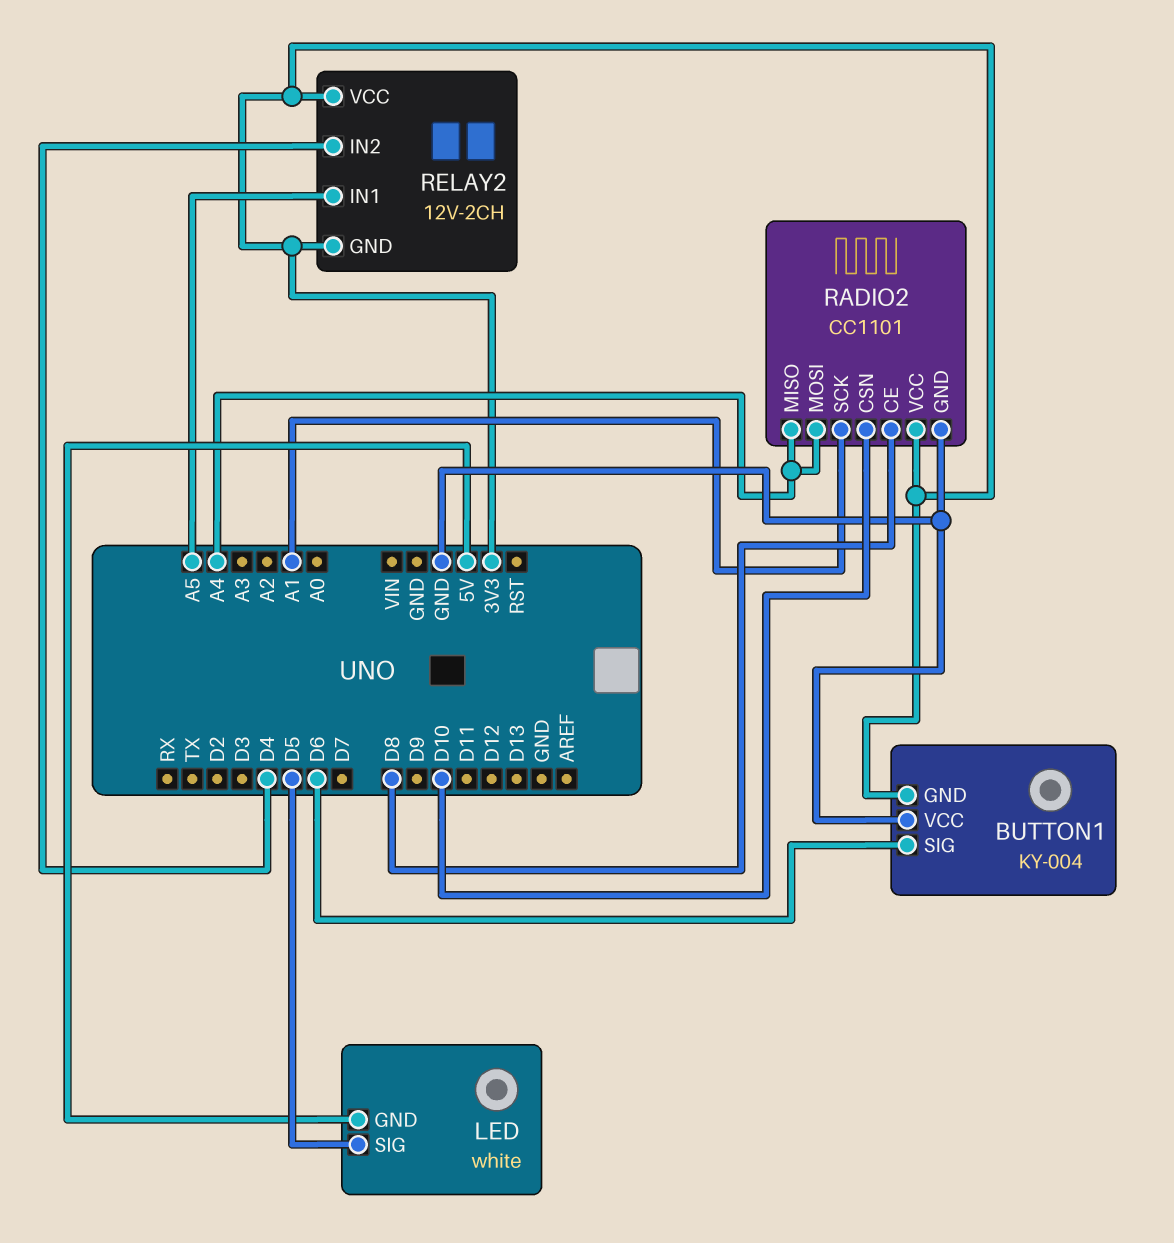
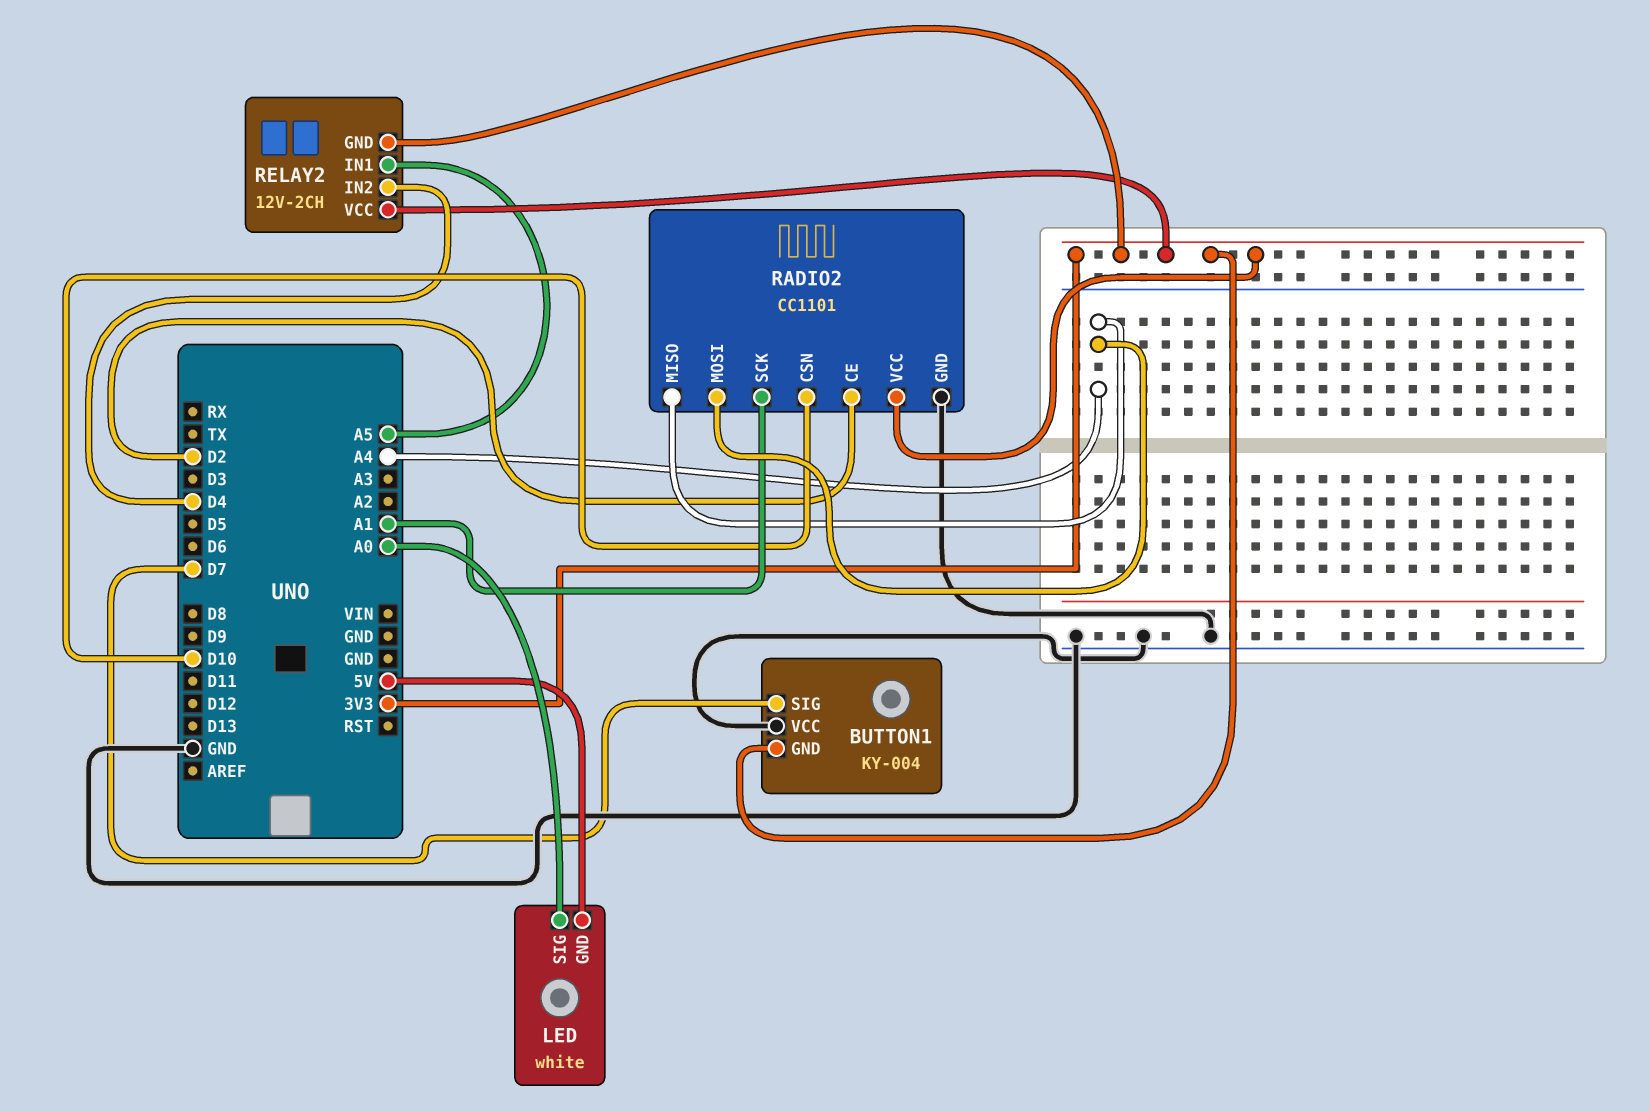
BUTTON1 pin SIG: D6 -> D7
LED pin SIG: D5 -> A0
RADIO2 pin CE: D8 -> D2

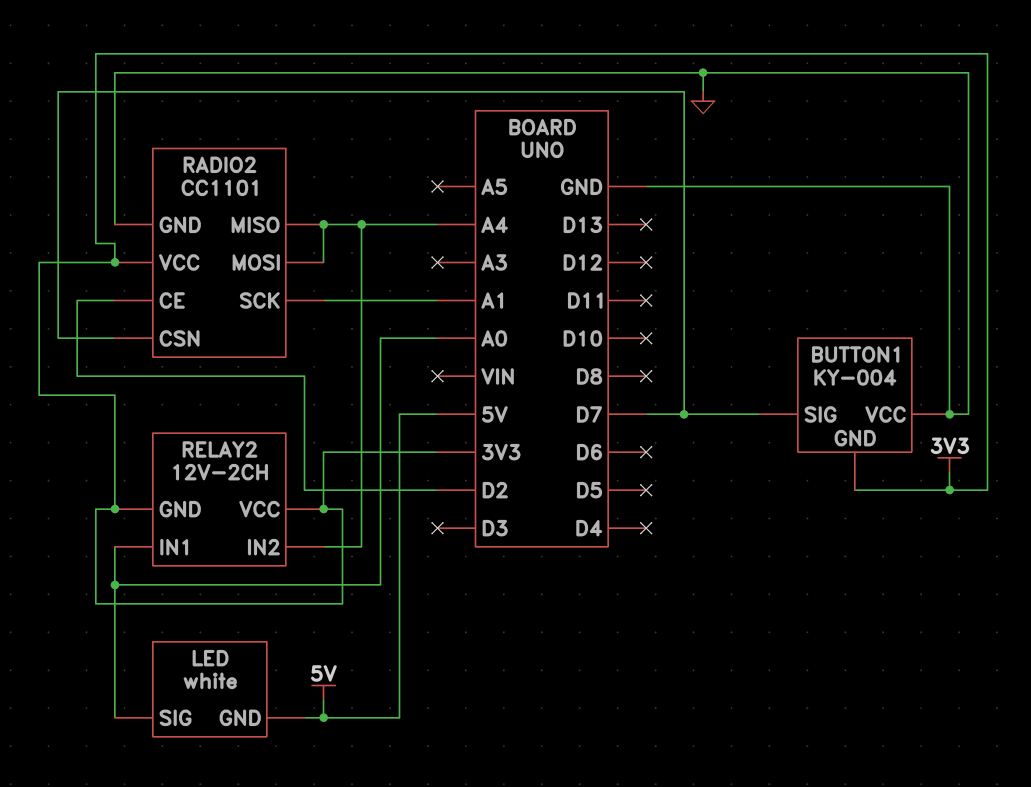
RADIO2 pin CSN: D10 -> D7
RELAY2 pin IN1: A5 -> A0
RELAY2 pin IN2: D4 -> A4

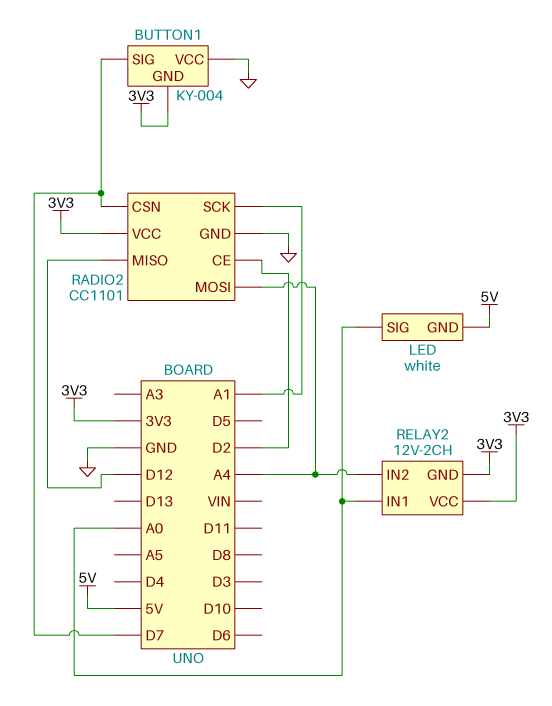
RADIO2 pin MISO: A4 -> D12

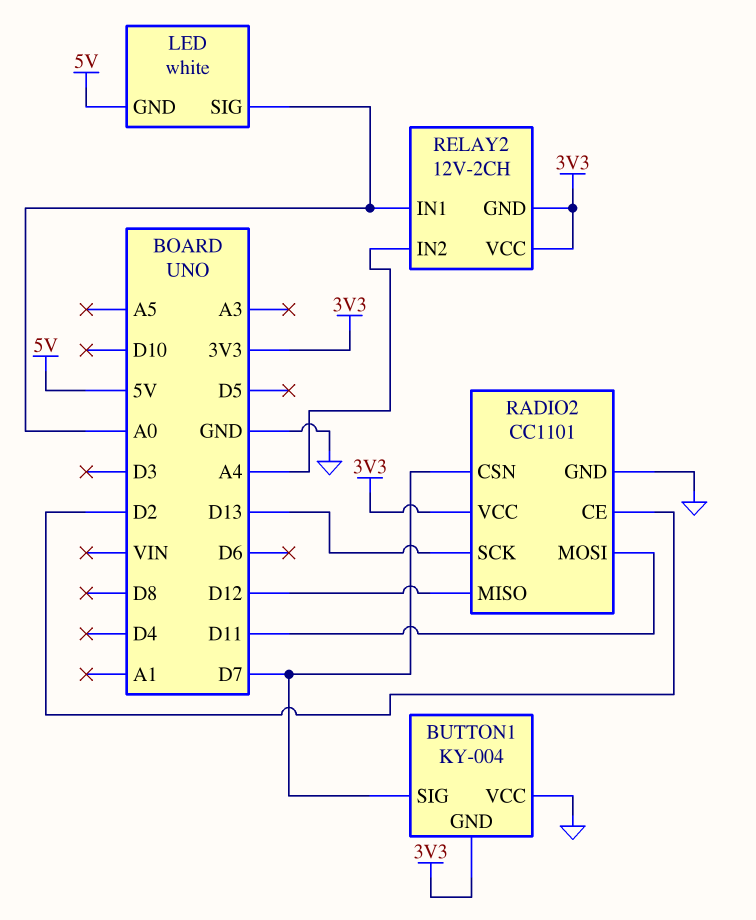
RADIO2 pin MOSI: A4 -> D11
RADIO2 pin SCK: A1 -> D13

